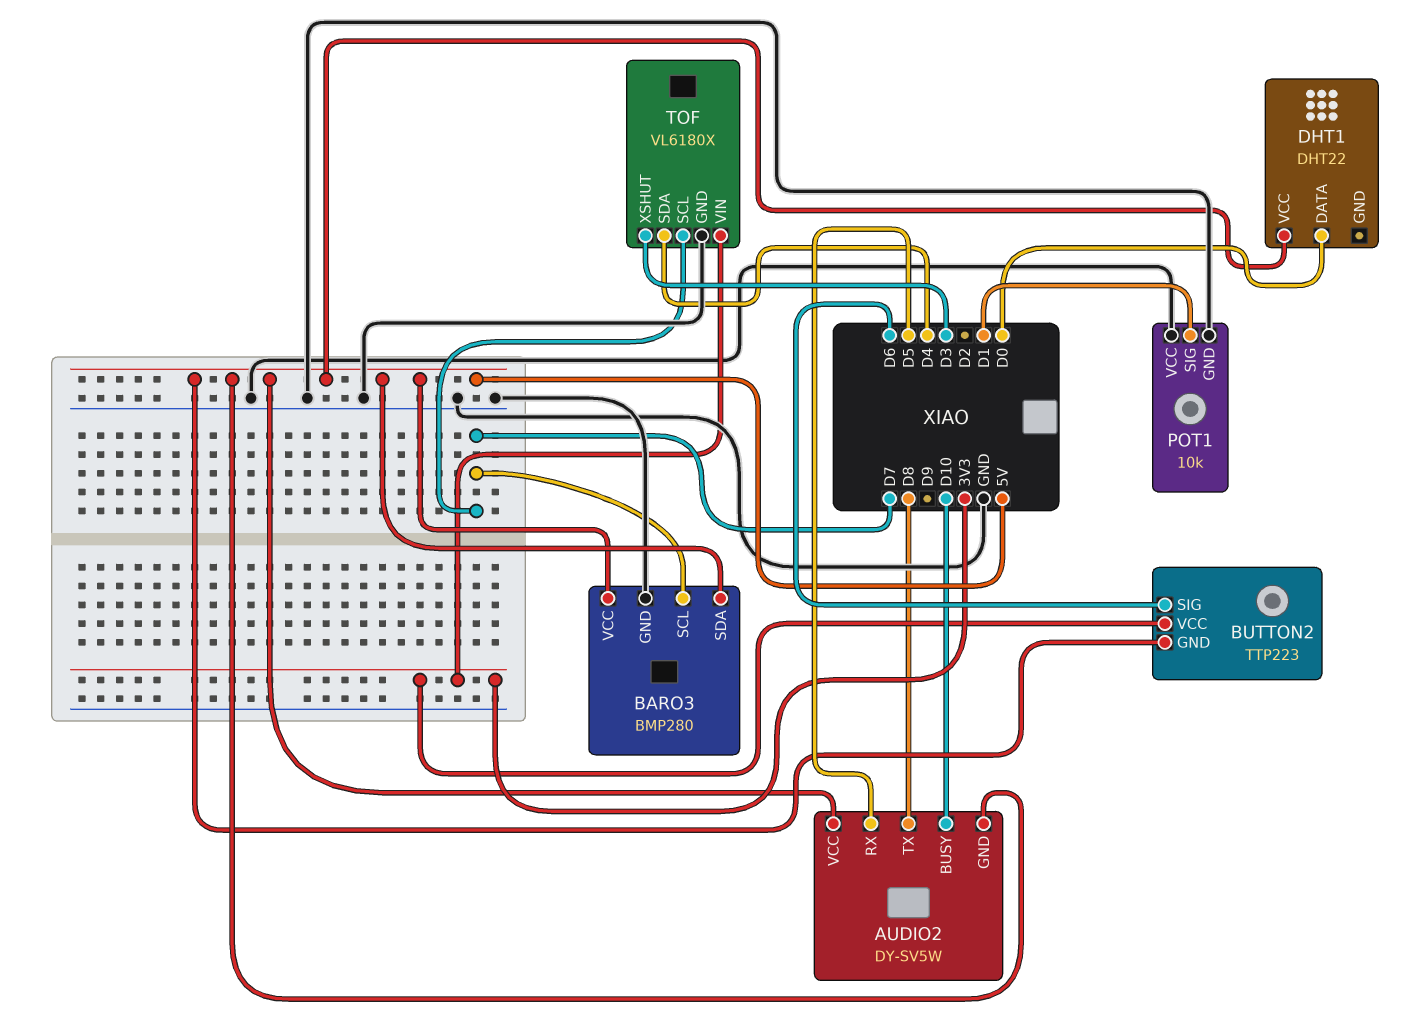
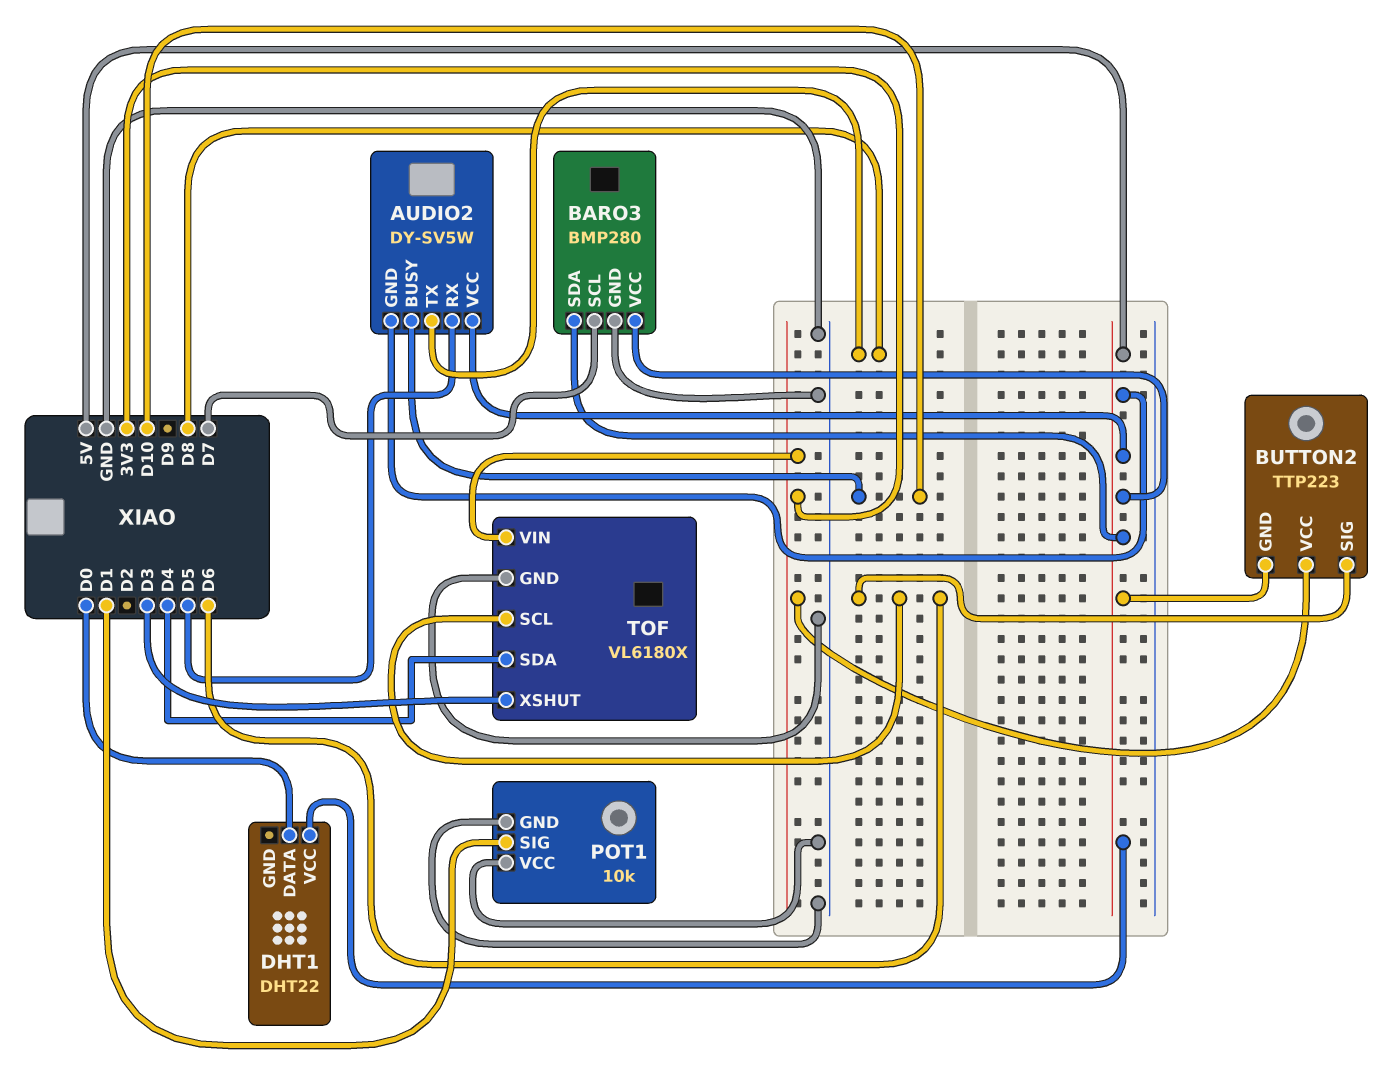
TOF pin SCL: D7 -> D6

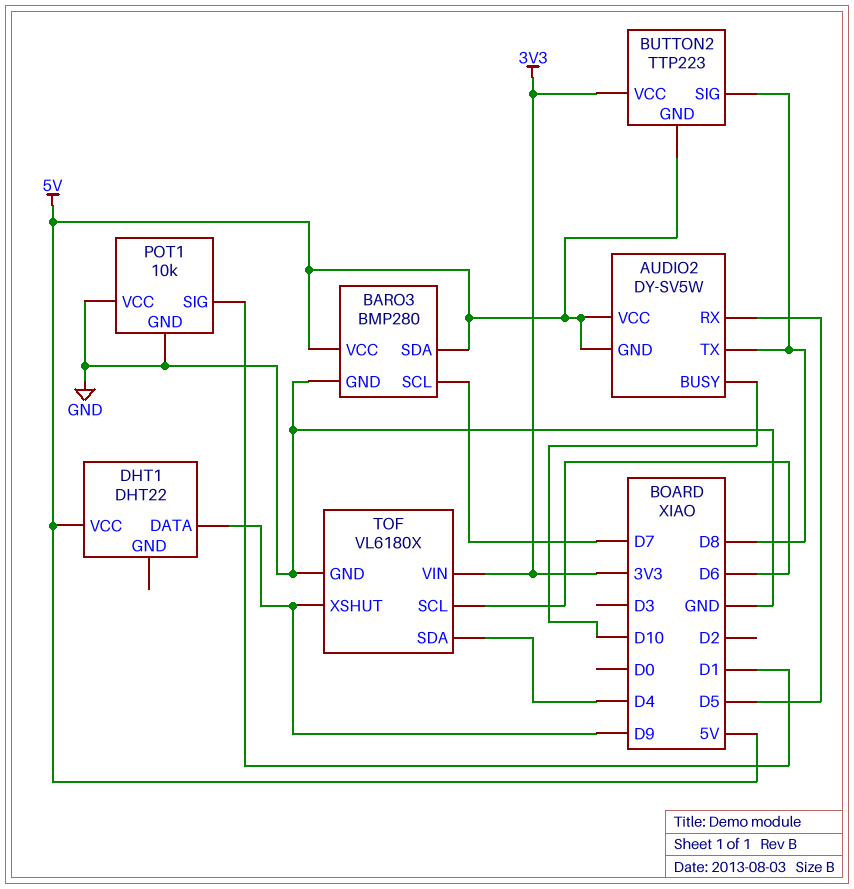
BUTTON2 pin SIG: D6 -> D8
DHT1 pin DATA: D0 -> D9
TOF pin XSHUT: D3 -> D9

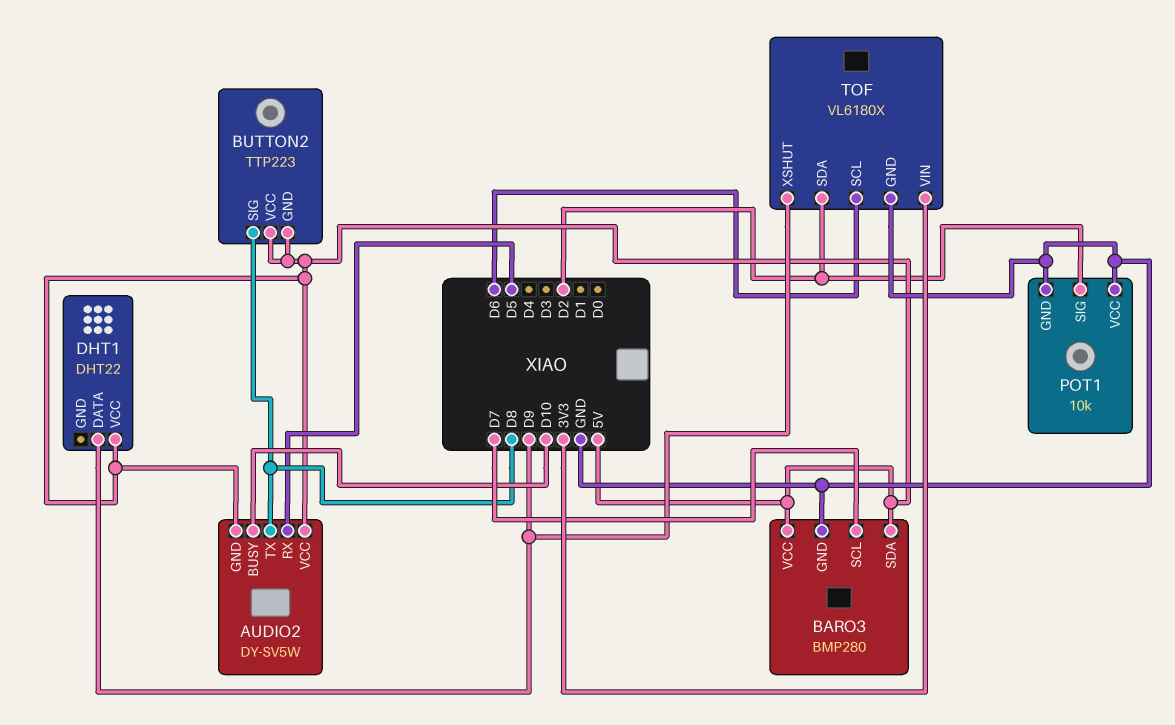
BUTTON2 pin VCC: 3V3 -> 5V
POT1 pin SIG: D1 -> D2
TOF pin SDA: D4 -> D2

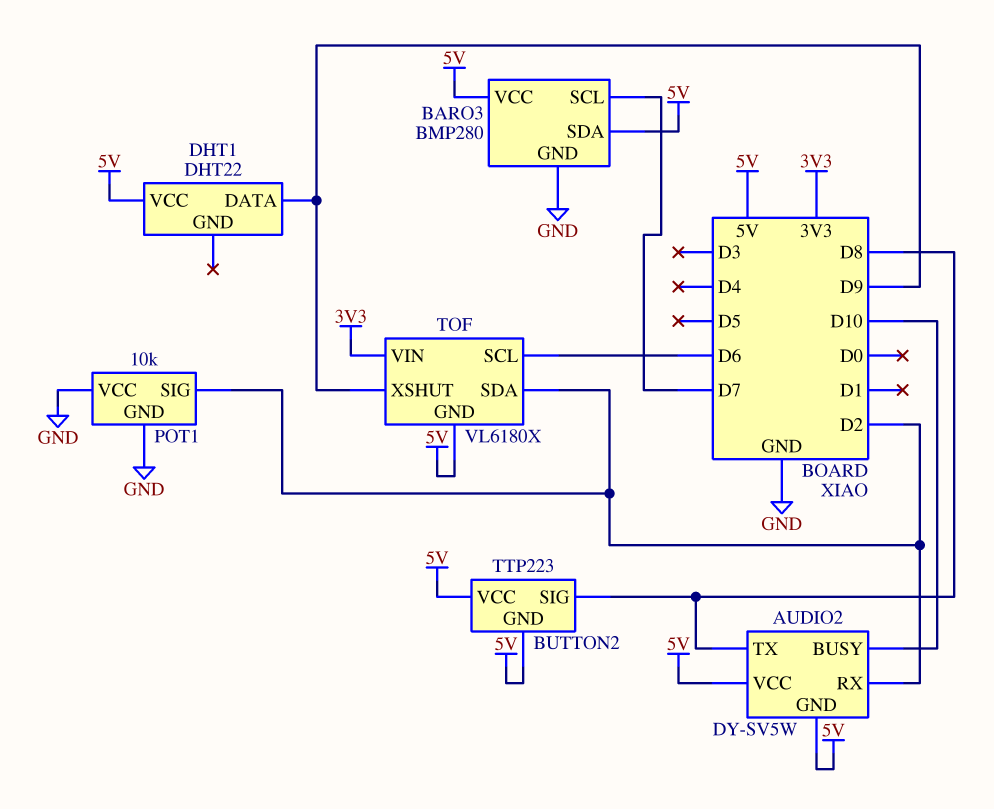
AUDIO2 pin RX: D5 -> D2
TOF pin GND: GND -> 5V

